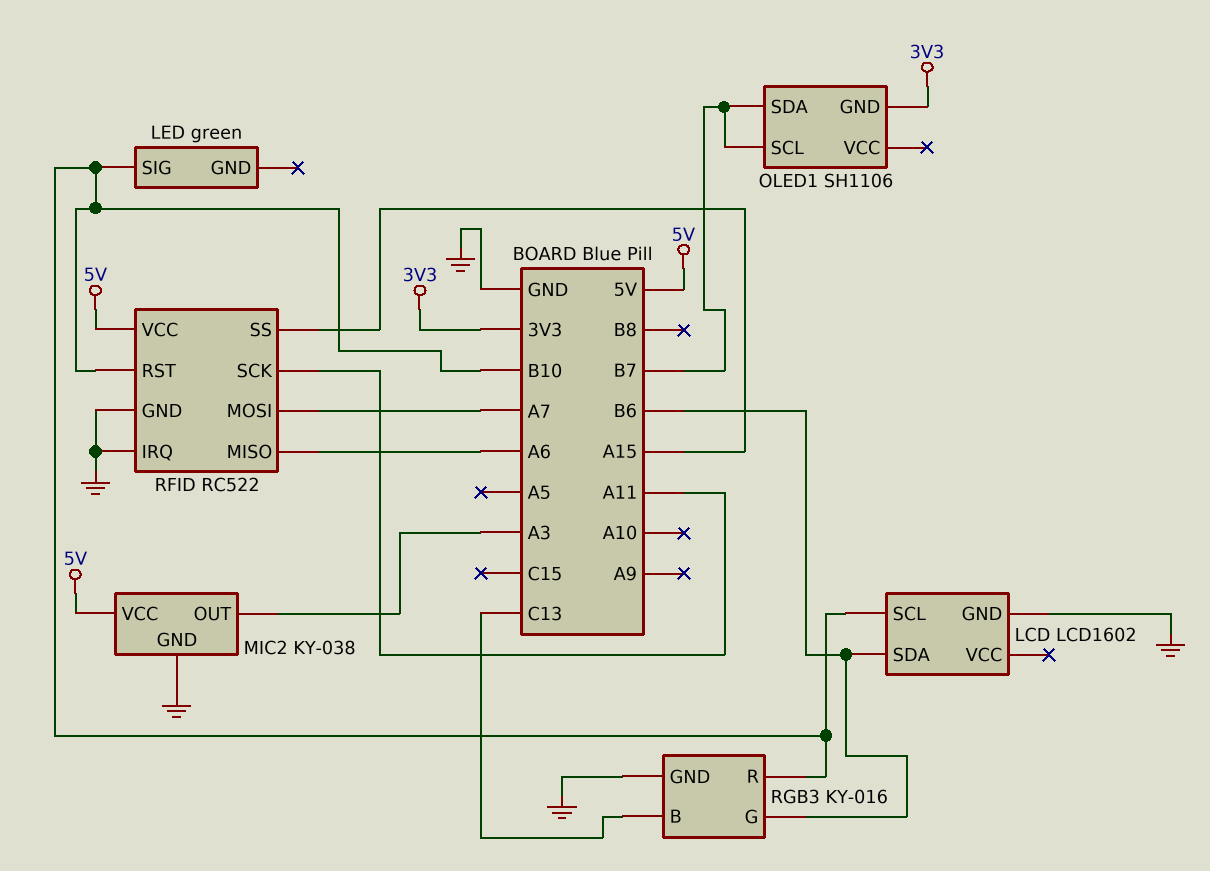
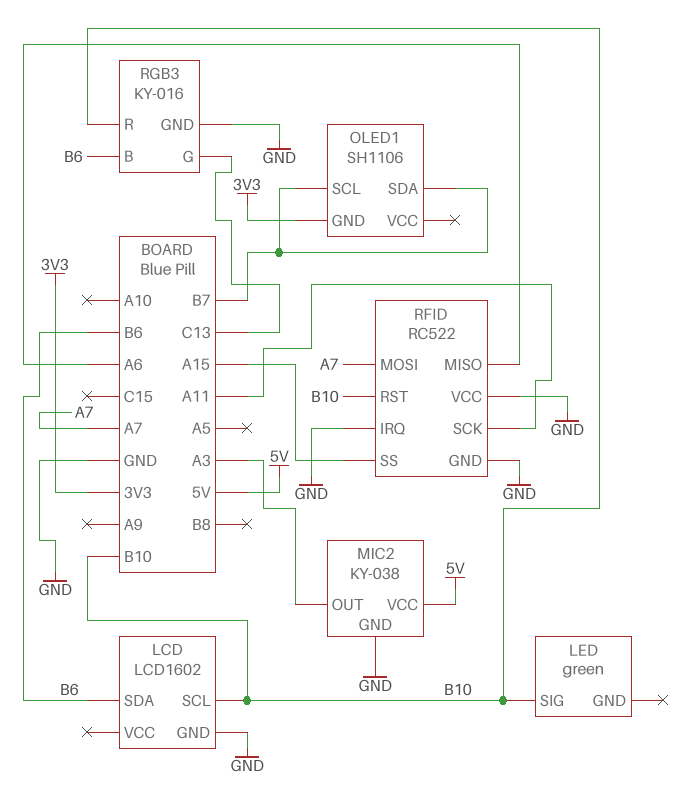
RFID pin VCC: 5V -> GND
RGB3 pin B: C13 -> B6
RGB3 pin G: B6 -> C13

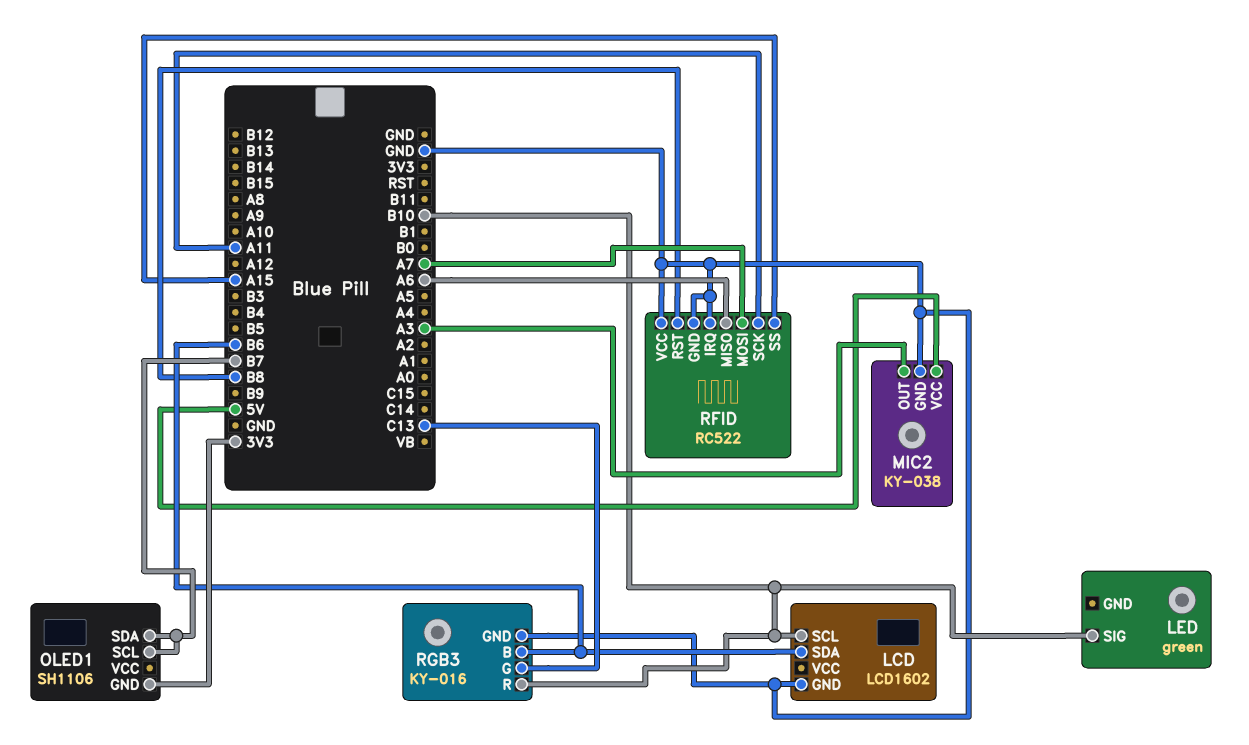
RFID pin RST: B10 -> B8

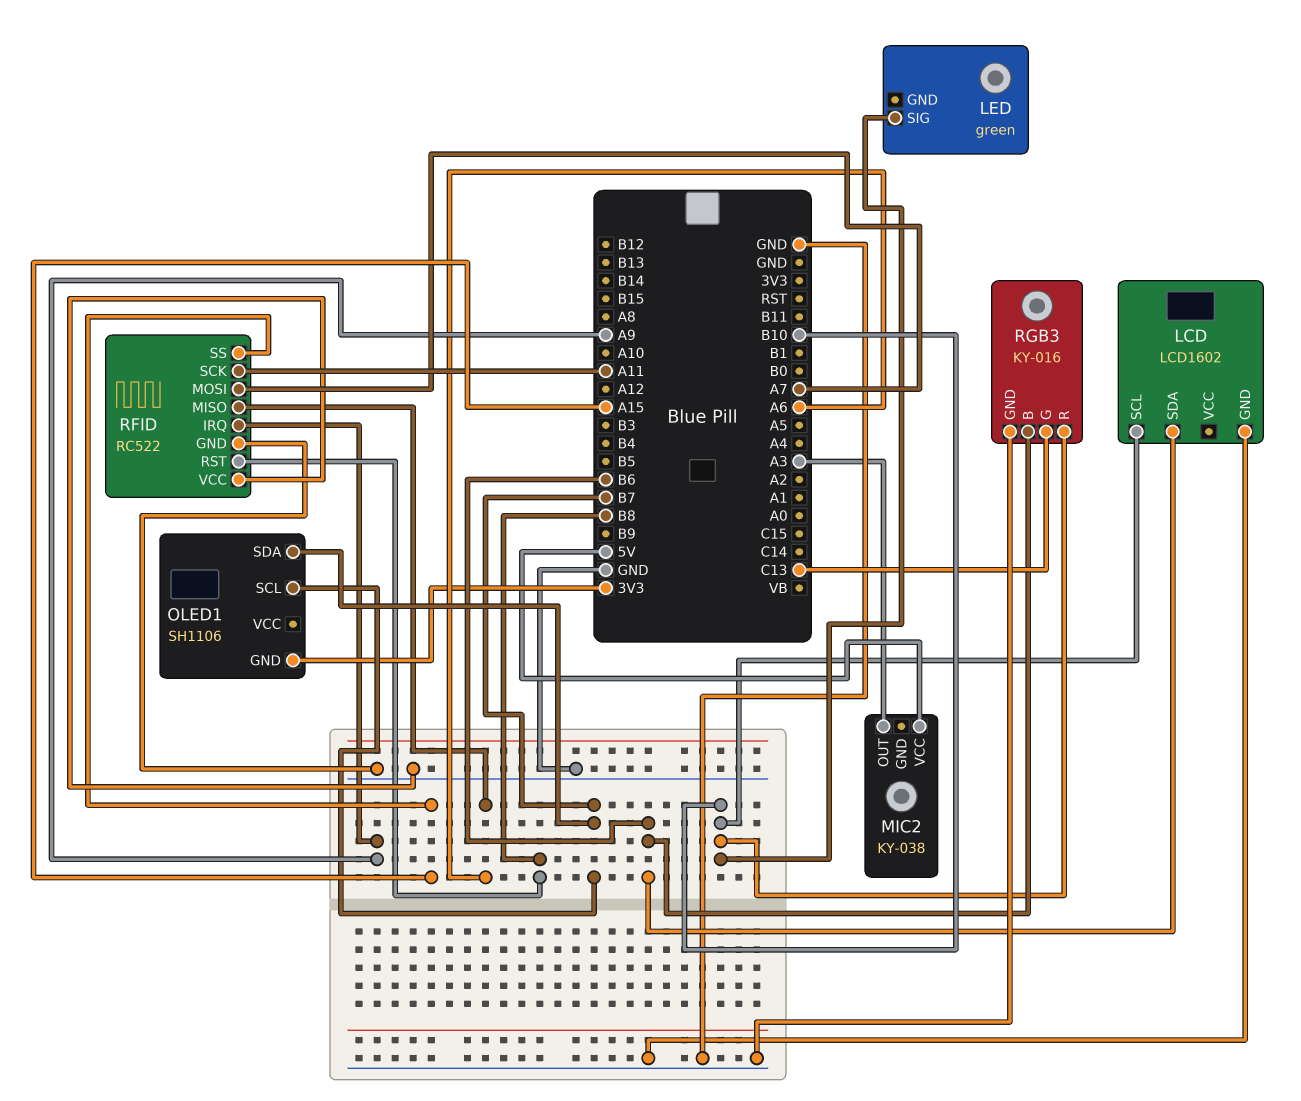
MIC2 pin GND: GND -> none
RFID pin IRQ: GND -> A9

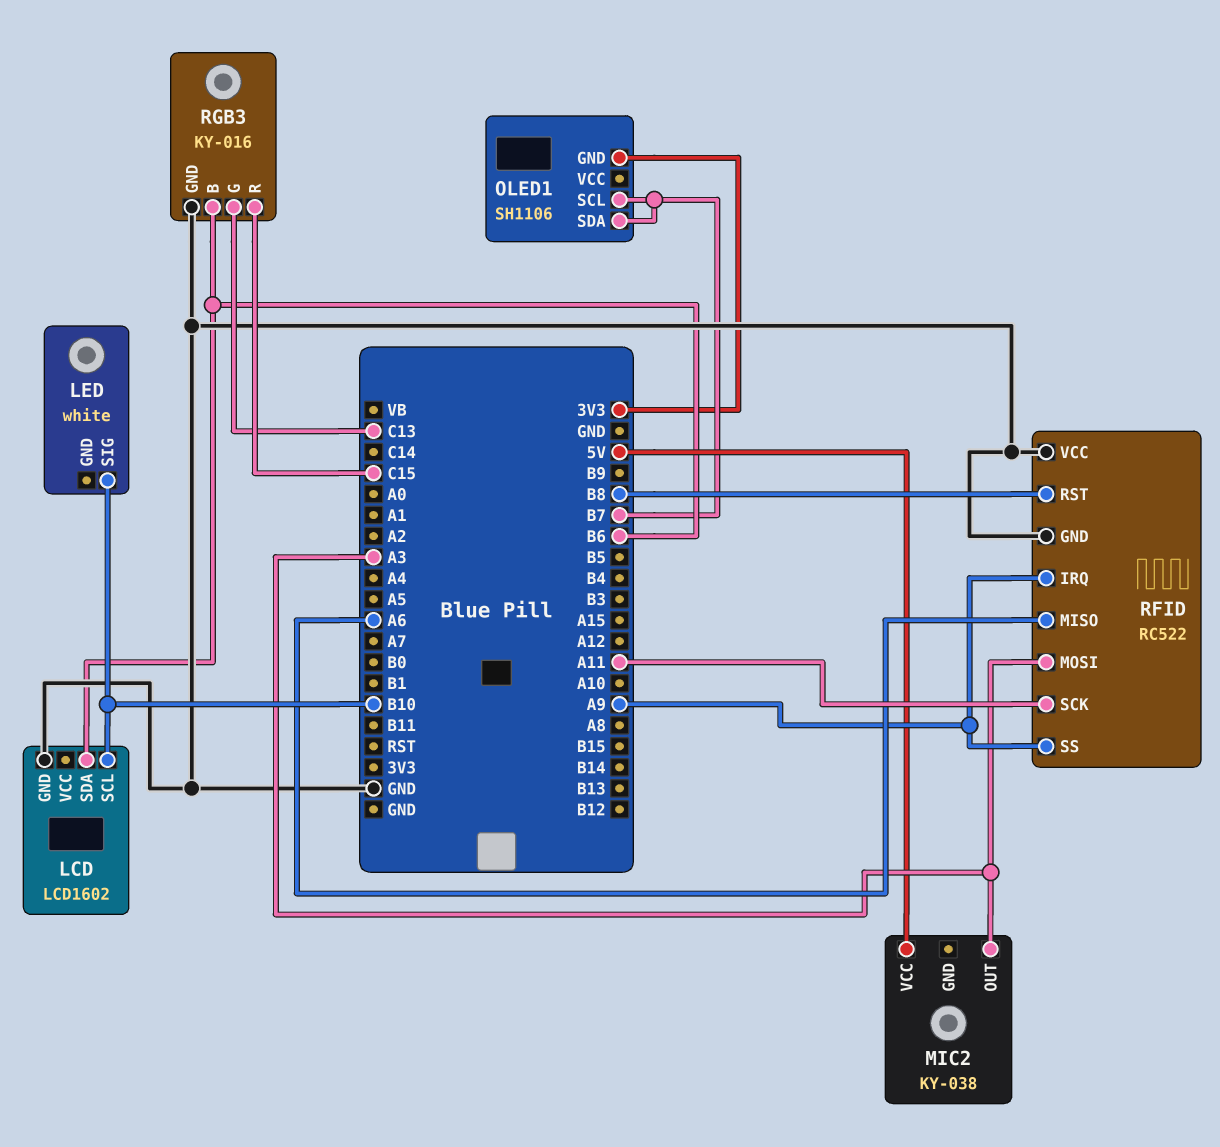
LED: green -> white
RFID pin MOSI: A7 -> A3
RFID pin SS: A15 -> A9
RGB3 pin R: B10 -> C15

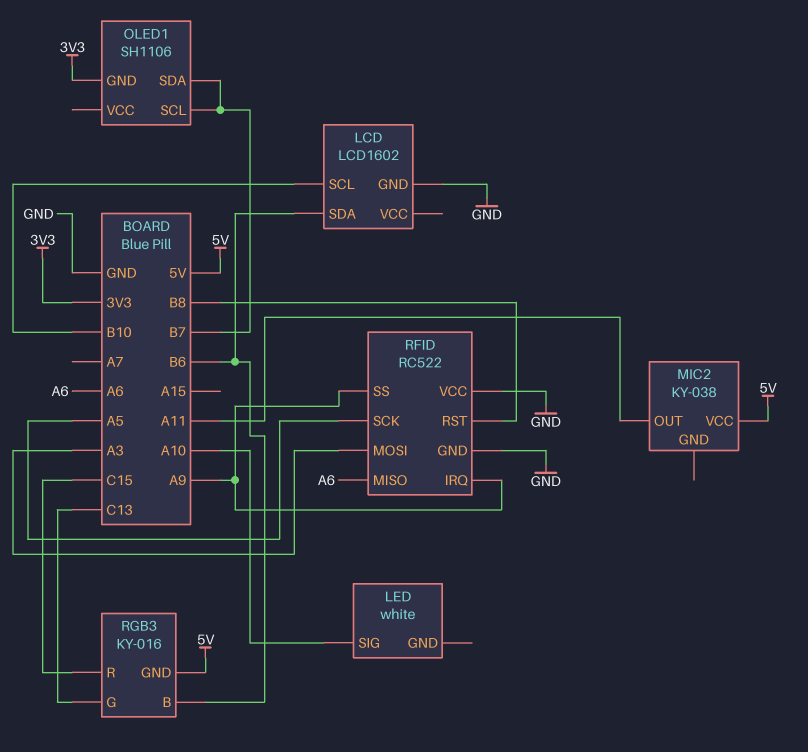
LED pin SIG: B10 -> A10
MIC2 pin OUT: A3 -> A11
RFID pin SCK: A11 -> A5
RGB3 pin GND: GND -> 5V

